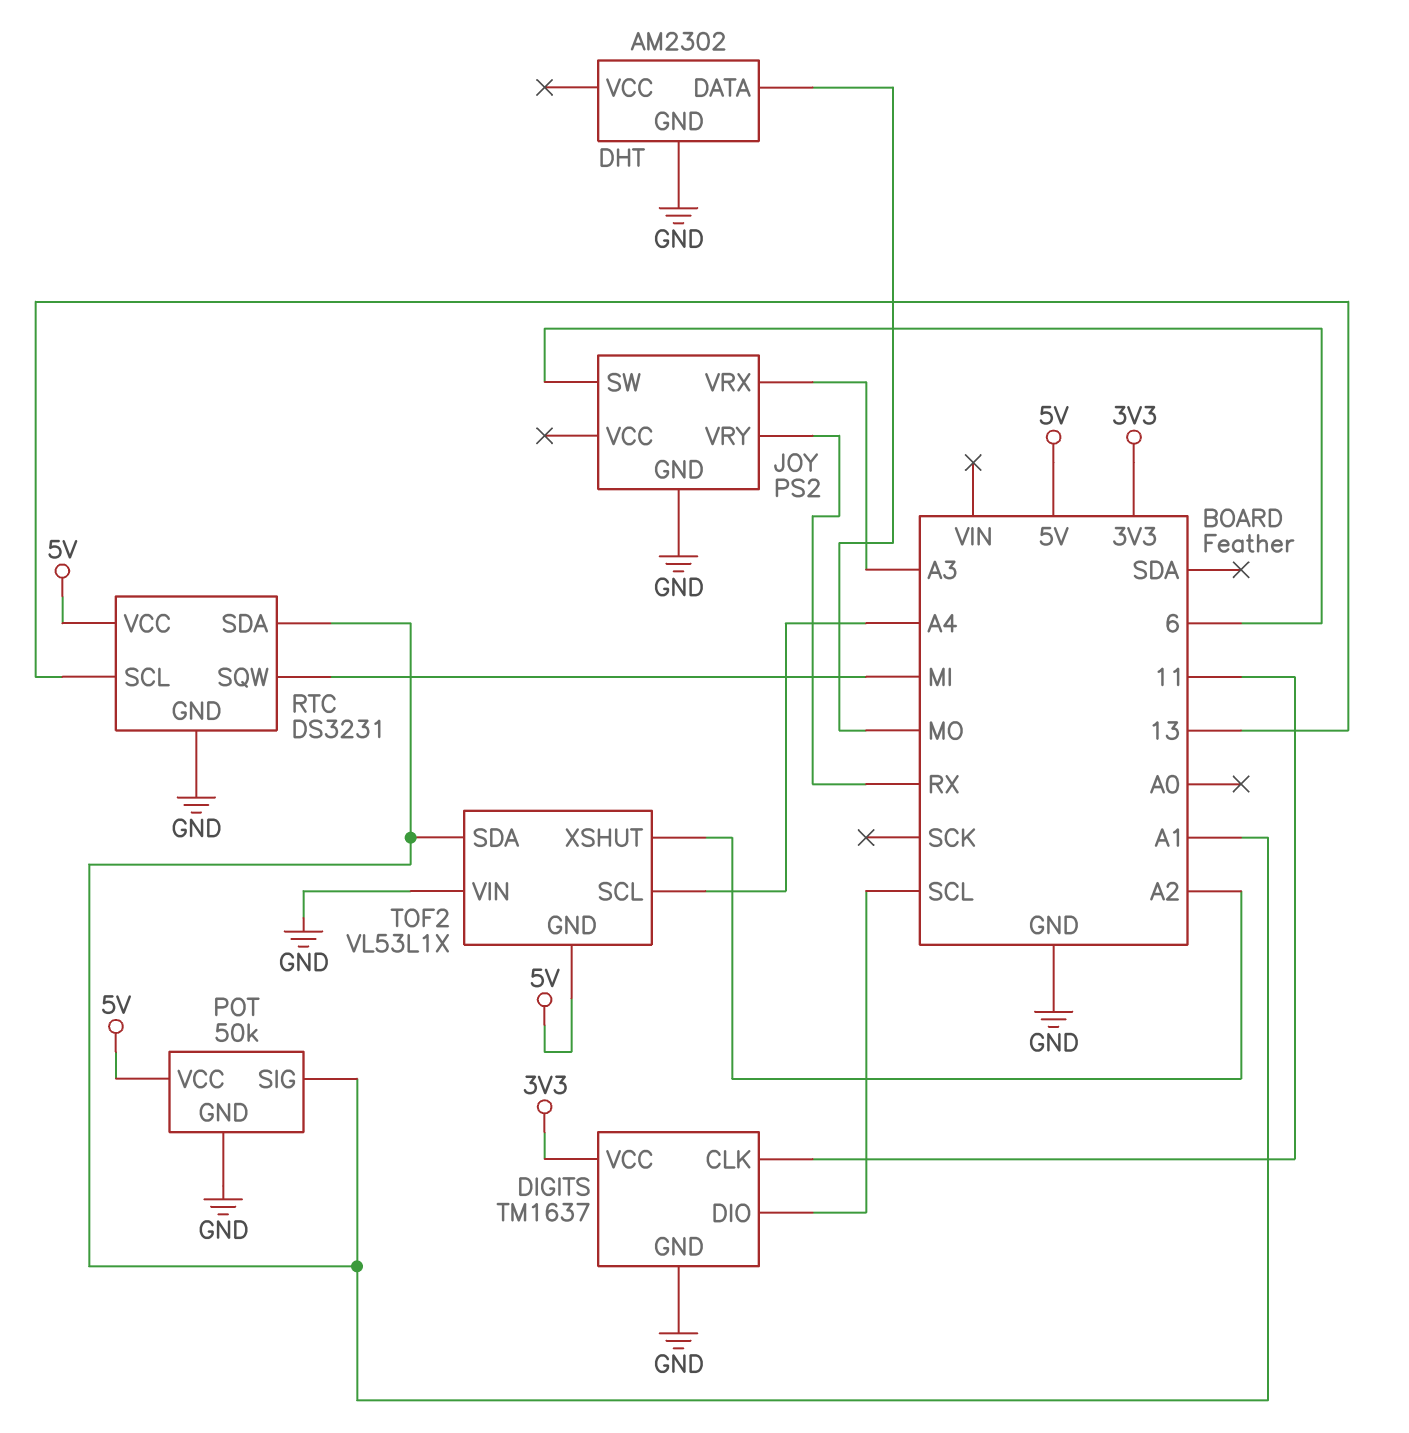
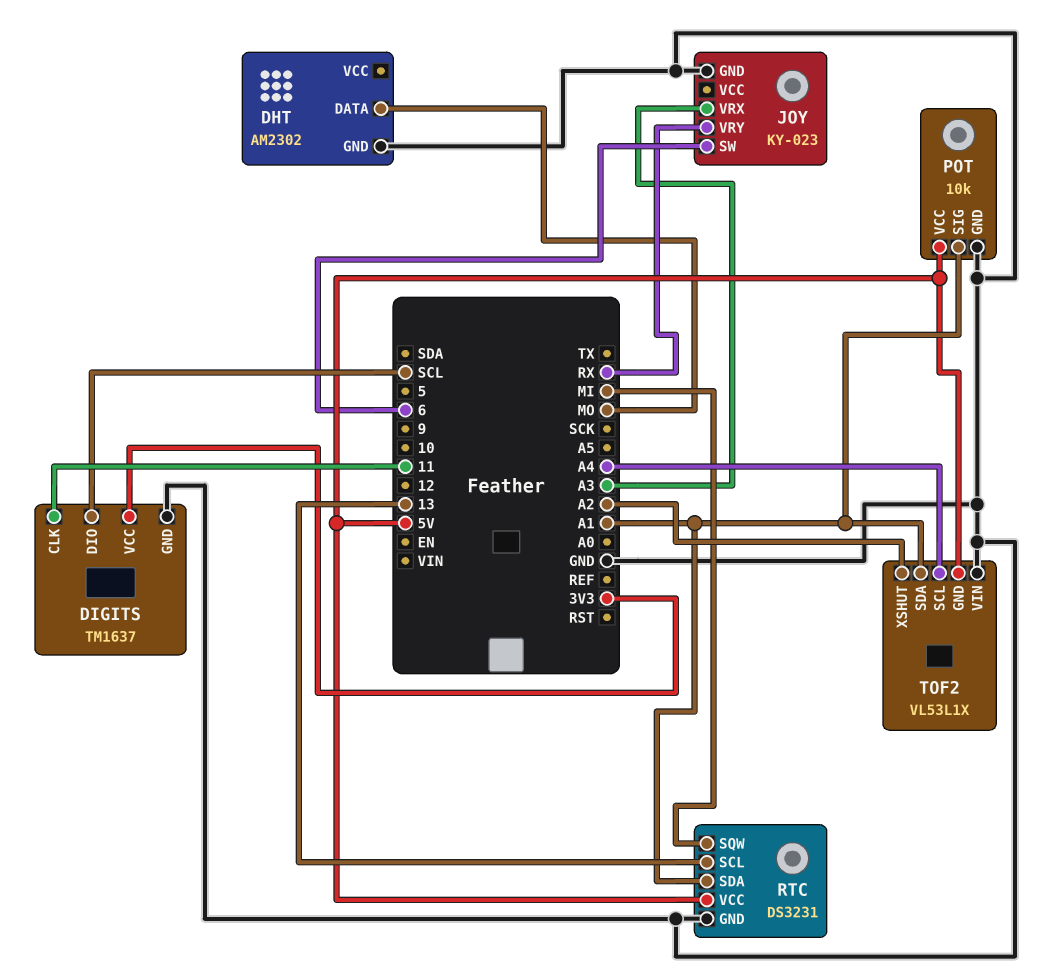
JOY: PS2 -> KY-023
POT: 50k -> 10k

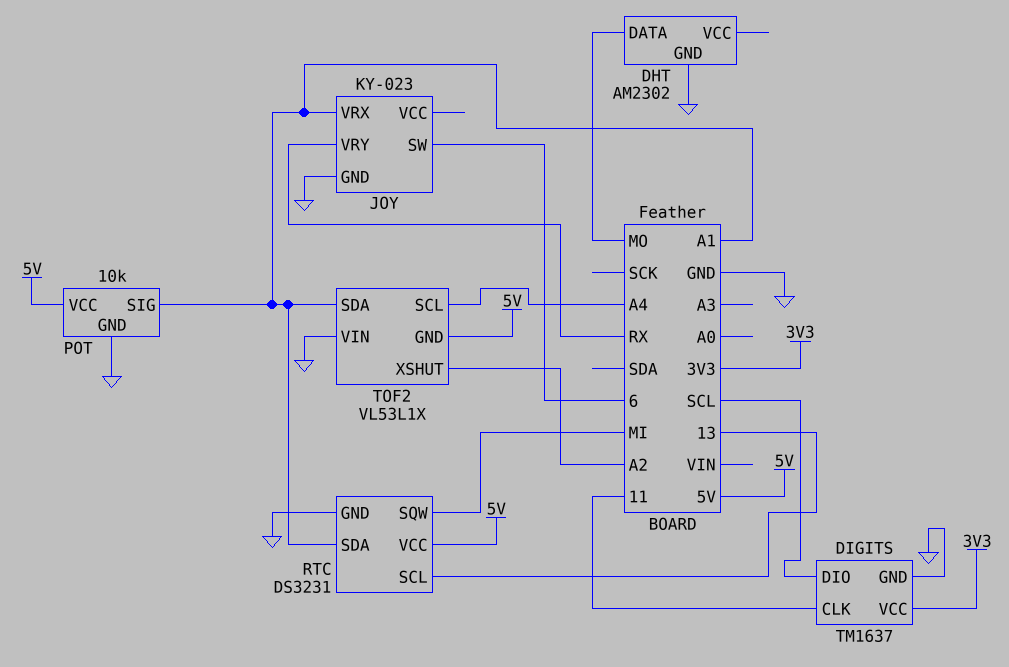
JOY pin VRX: A3 -> A1

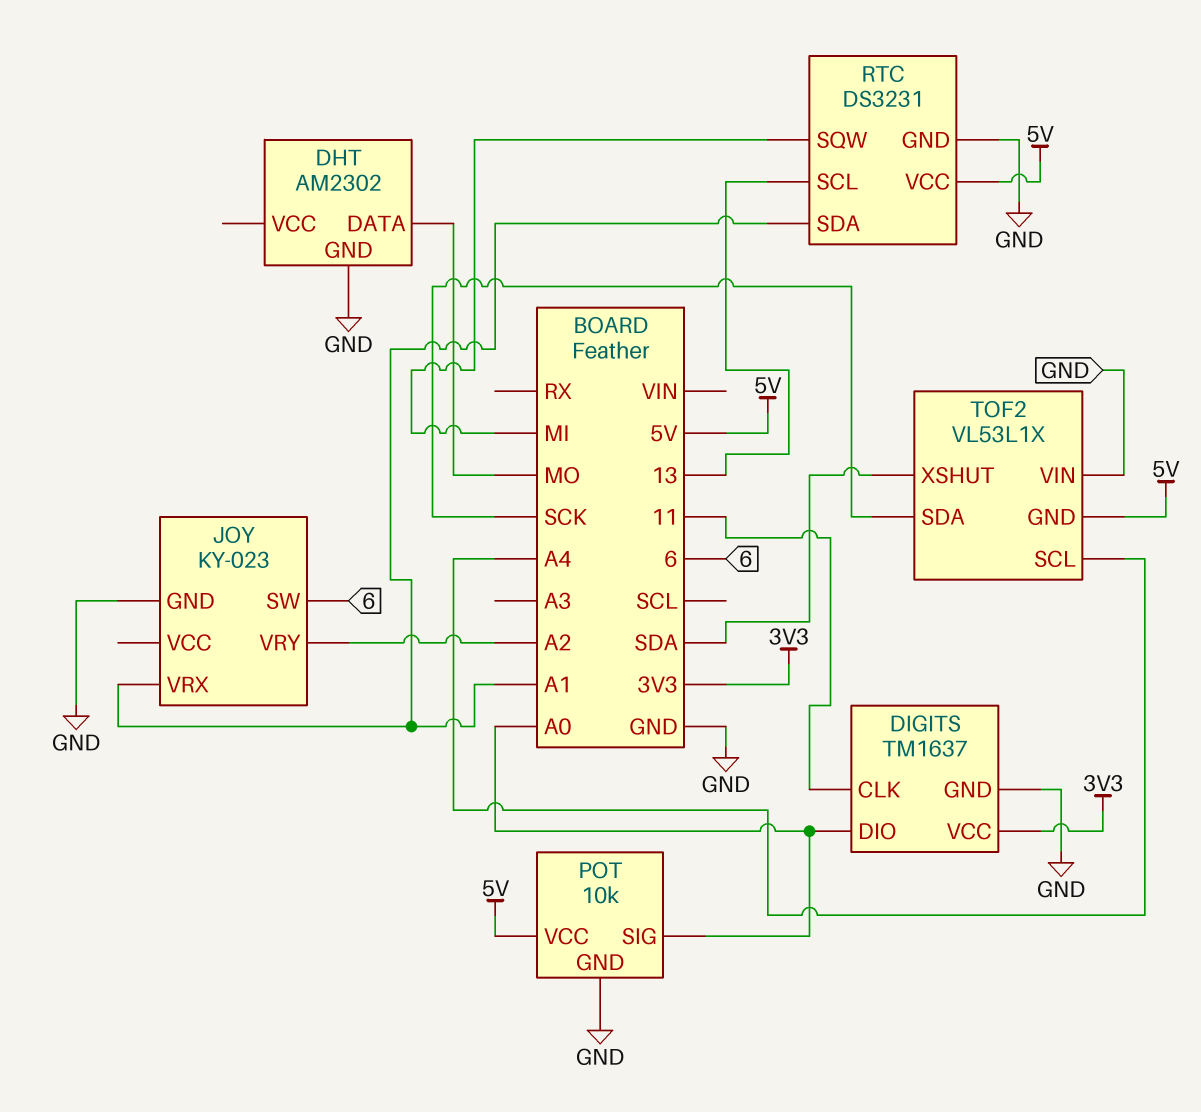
DIGITS pin DIO: SCL -> A0
JOY pin VRY: RX -> A2
POT pin SIG: A1 -> A0
TOF2 pin SDA: A1 -> SCK
TOF2 pin XSHUT: A2 -> SDA

